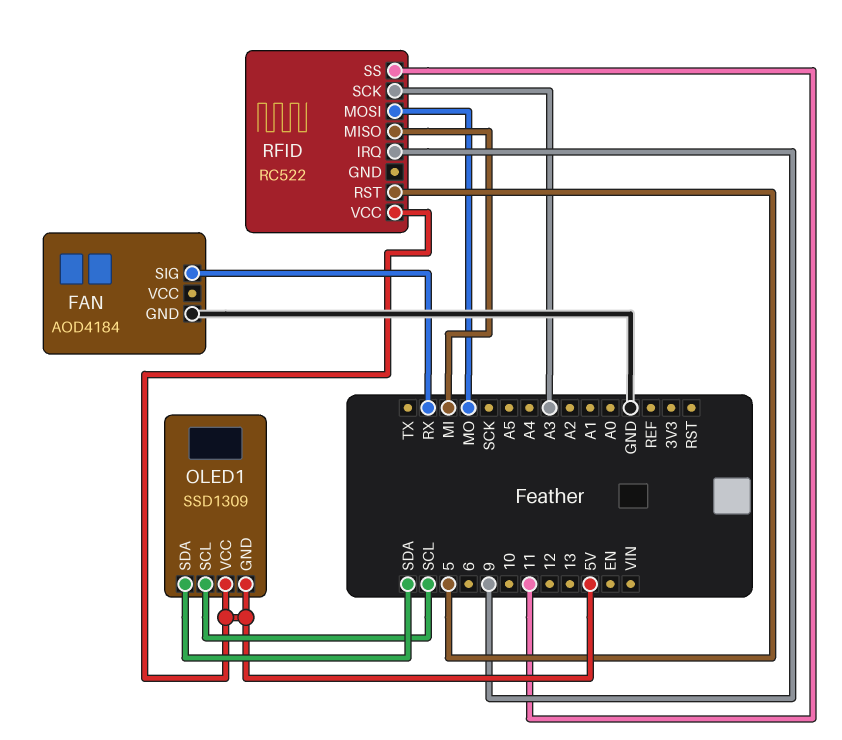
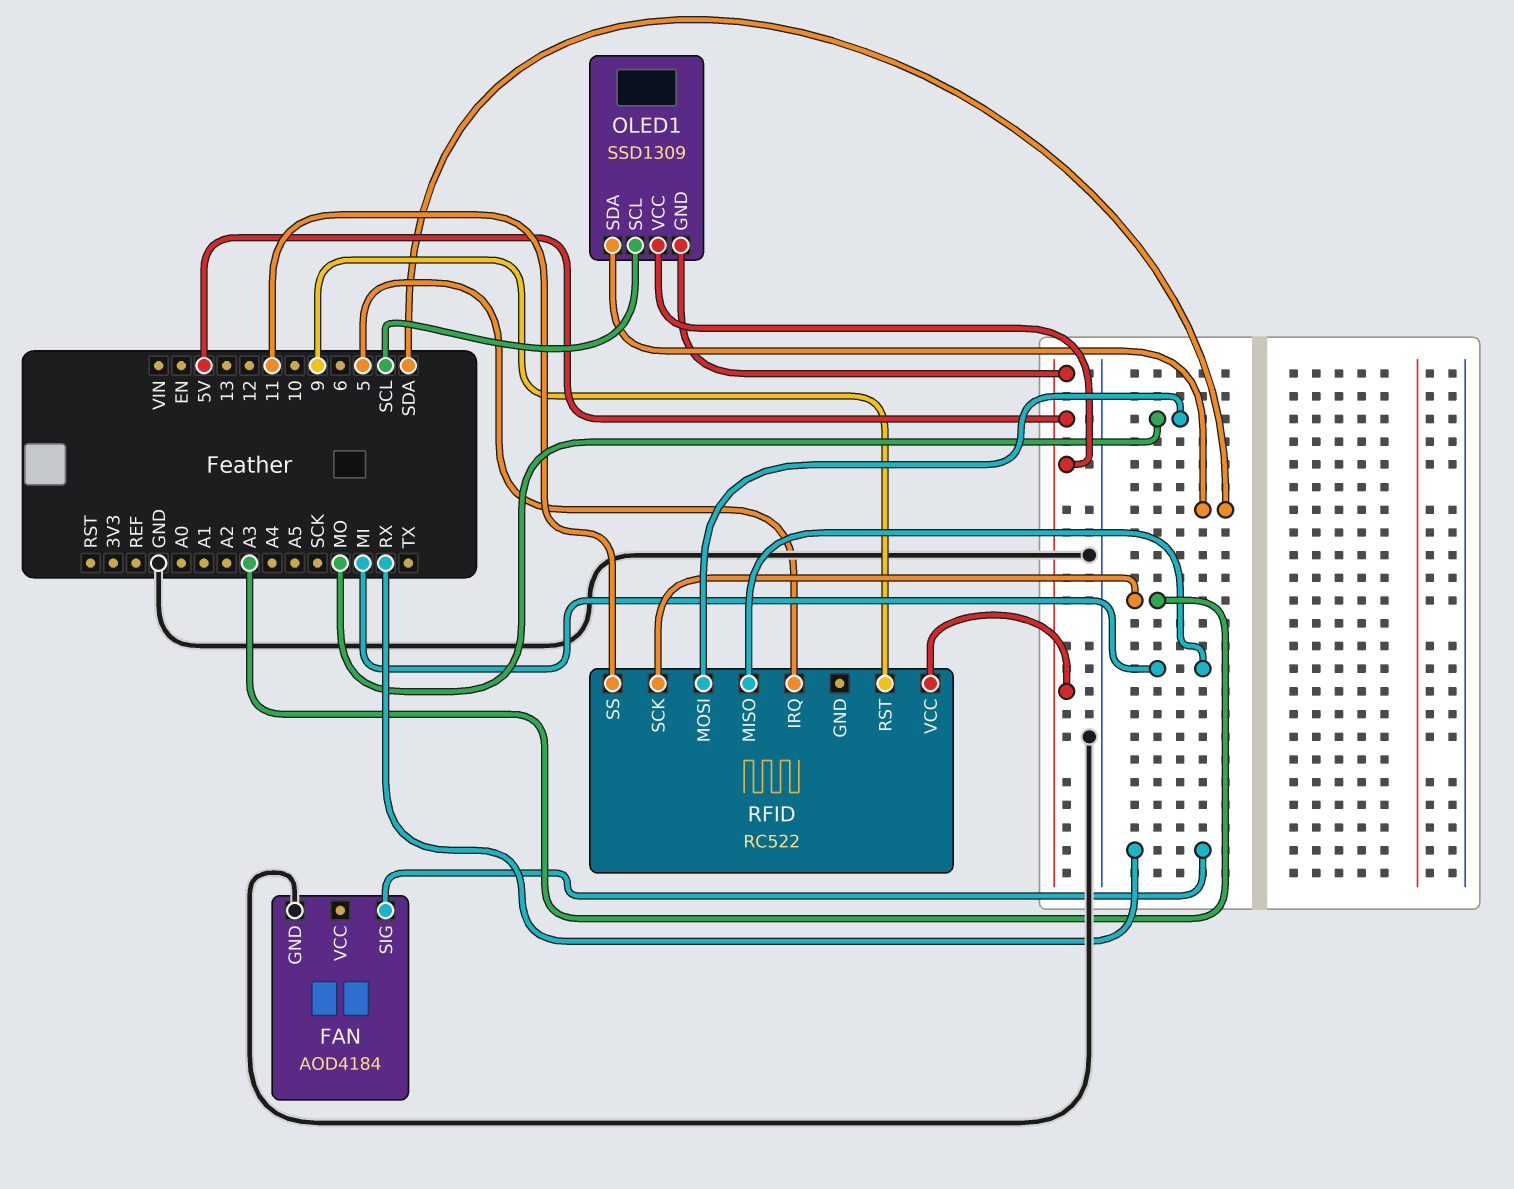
RFID pin IRQ: 9 -> 5
RFID pin RST: 5 -> 9

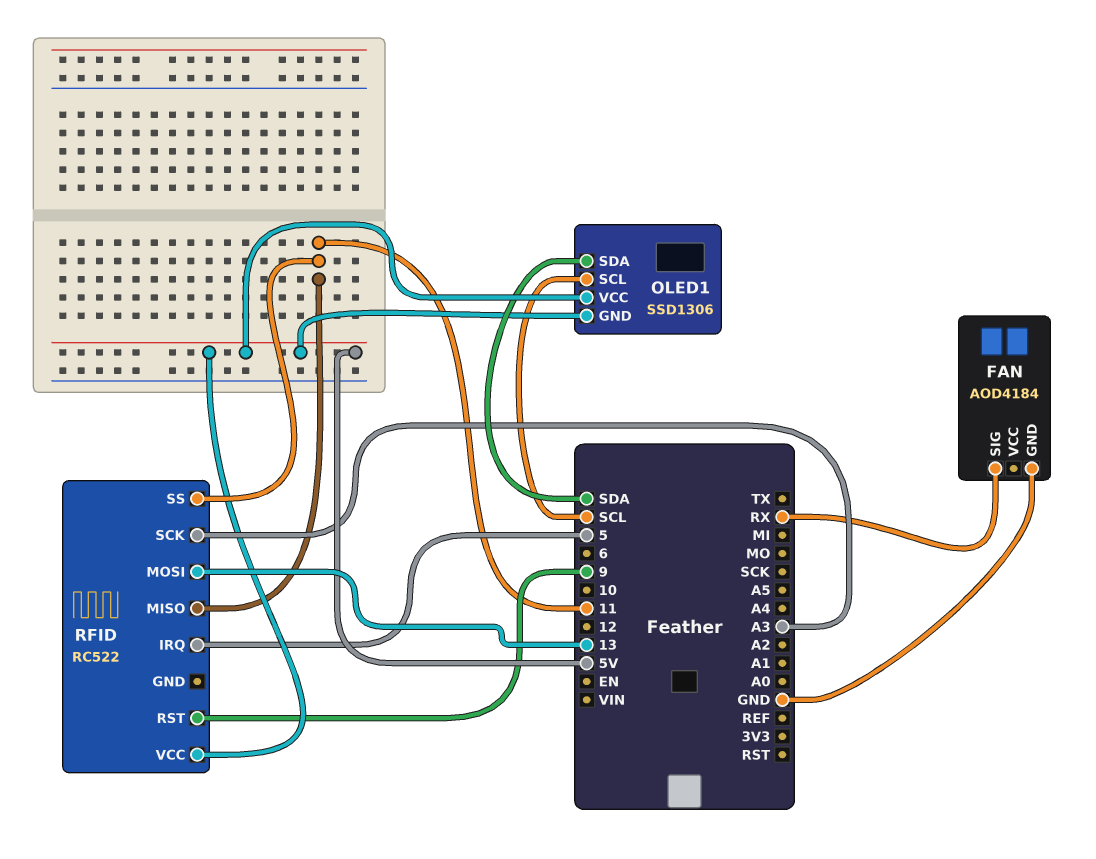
OLED1: SSD1309 -> SSD1306
RFID pin MISO: MI -> 11
RFID pin MOSI: MO -> 13

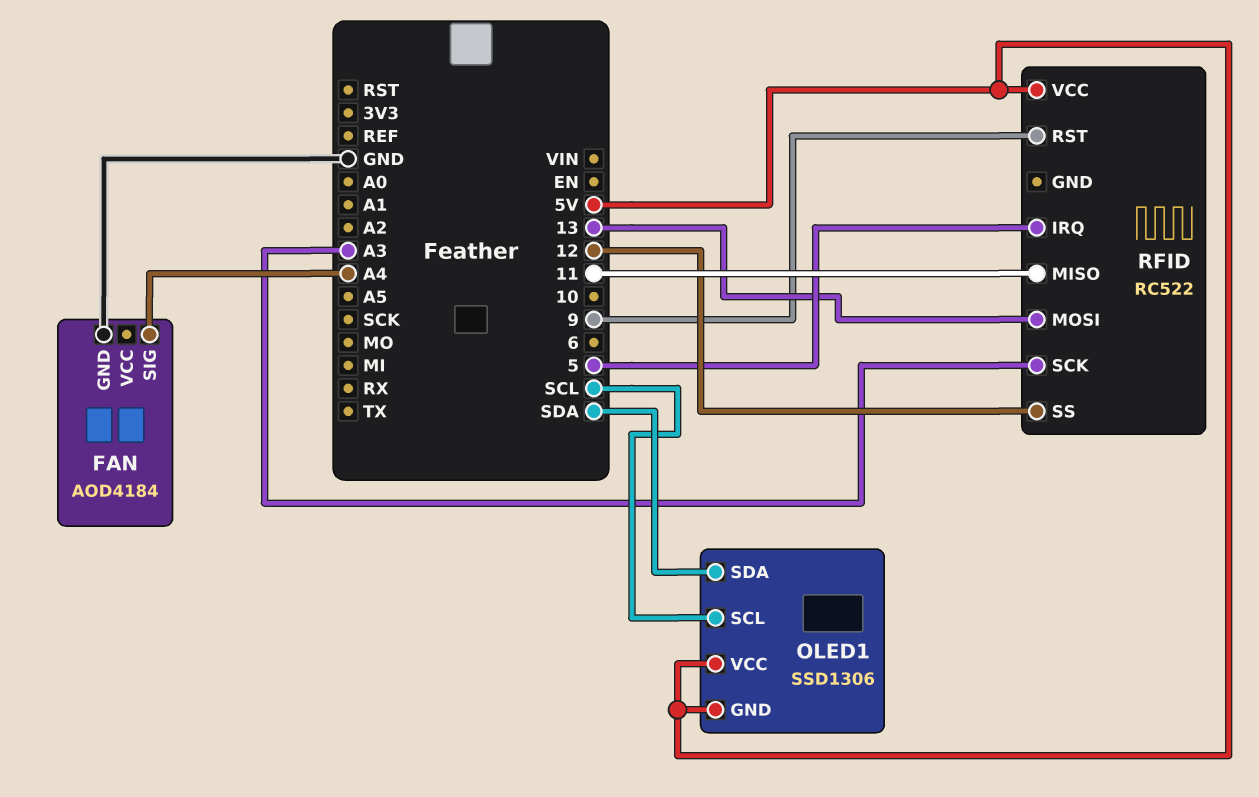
FAN pin SIG: RX -> A4
RFID pin SS: 11 -> 12

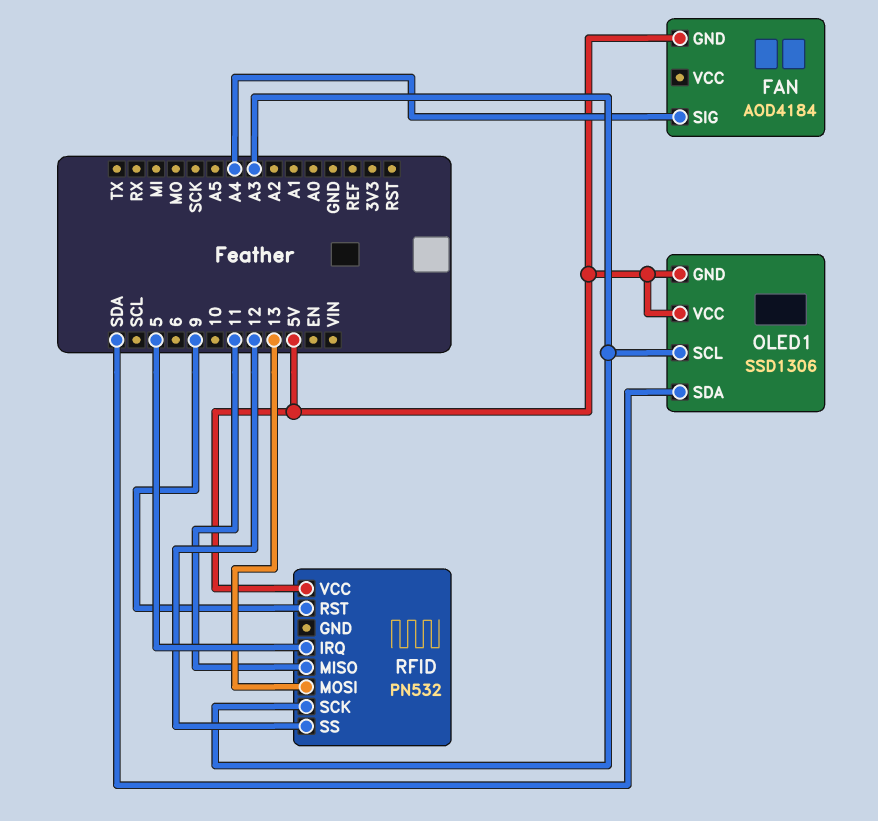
FAN pin GND: GND -> 5V
OLED1 pin SCL: SCL -> A3
RFID: RC522 -> PN532

